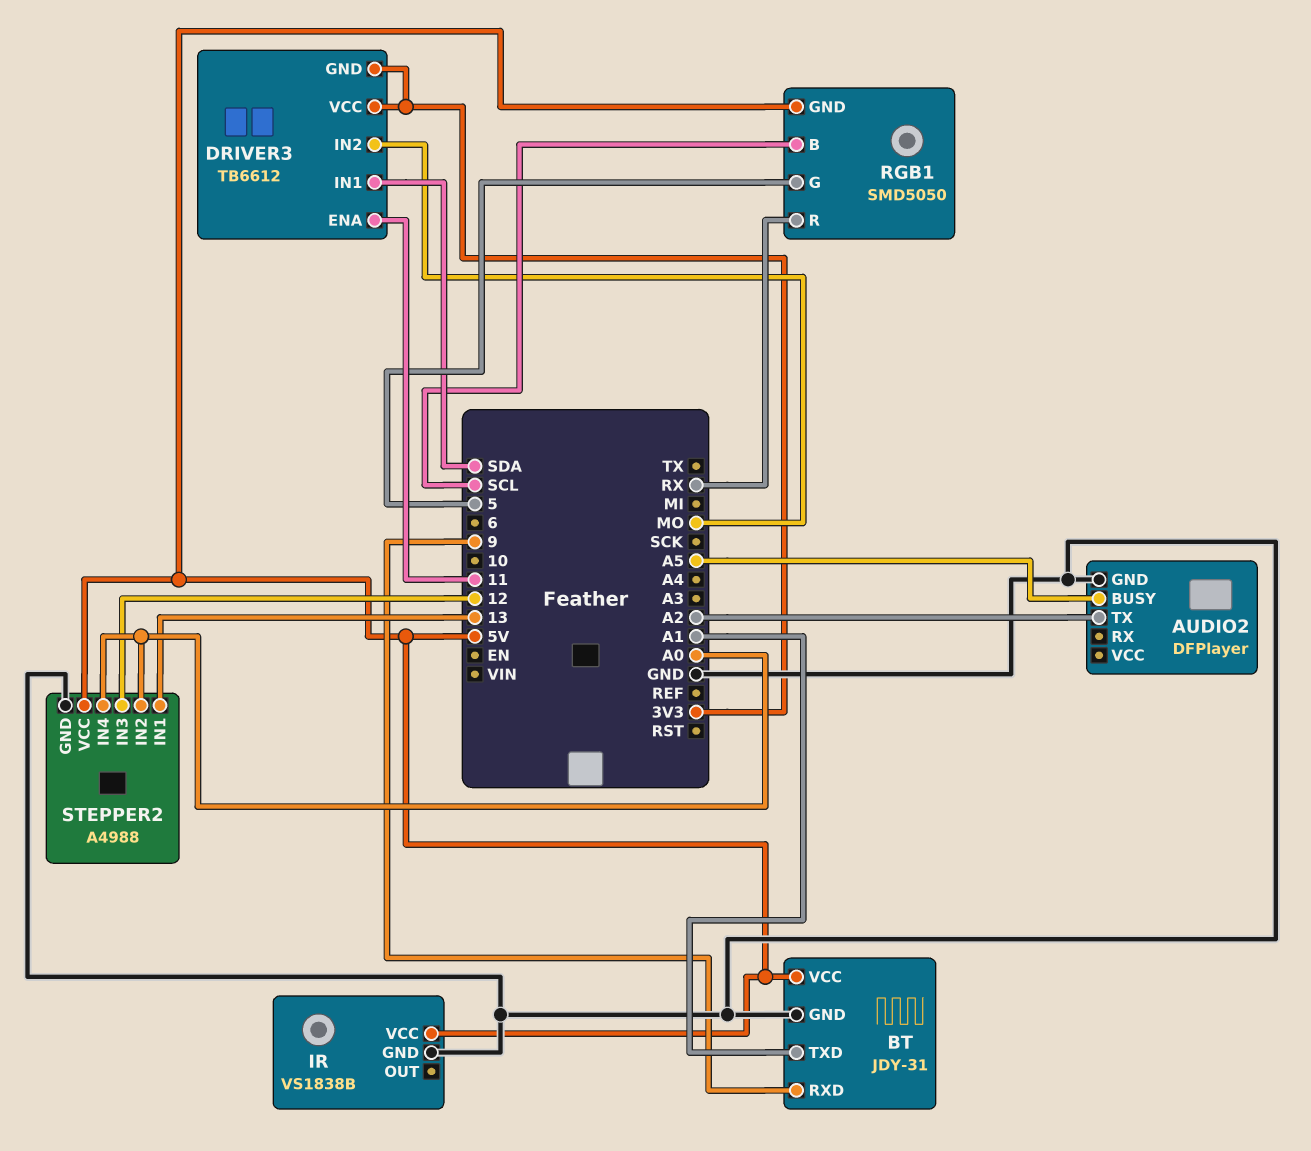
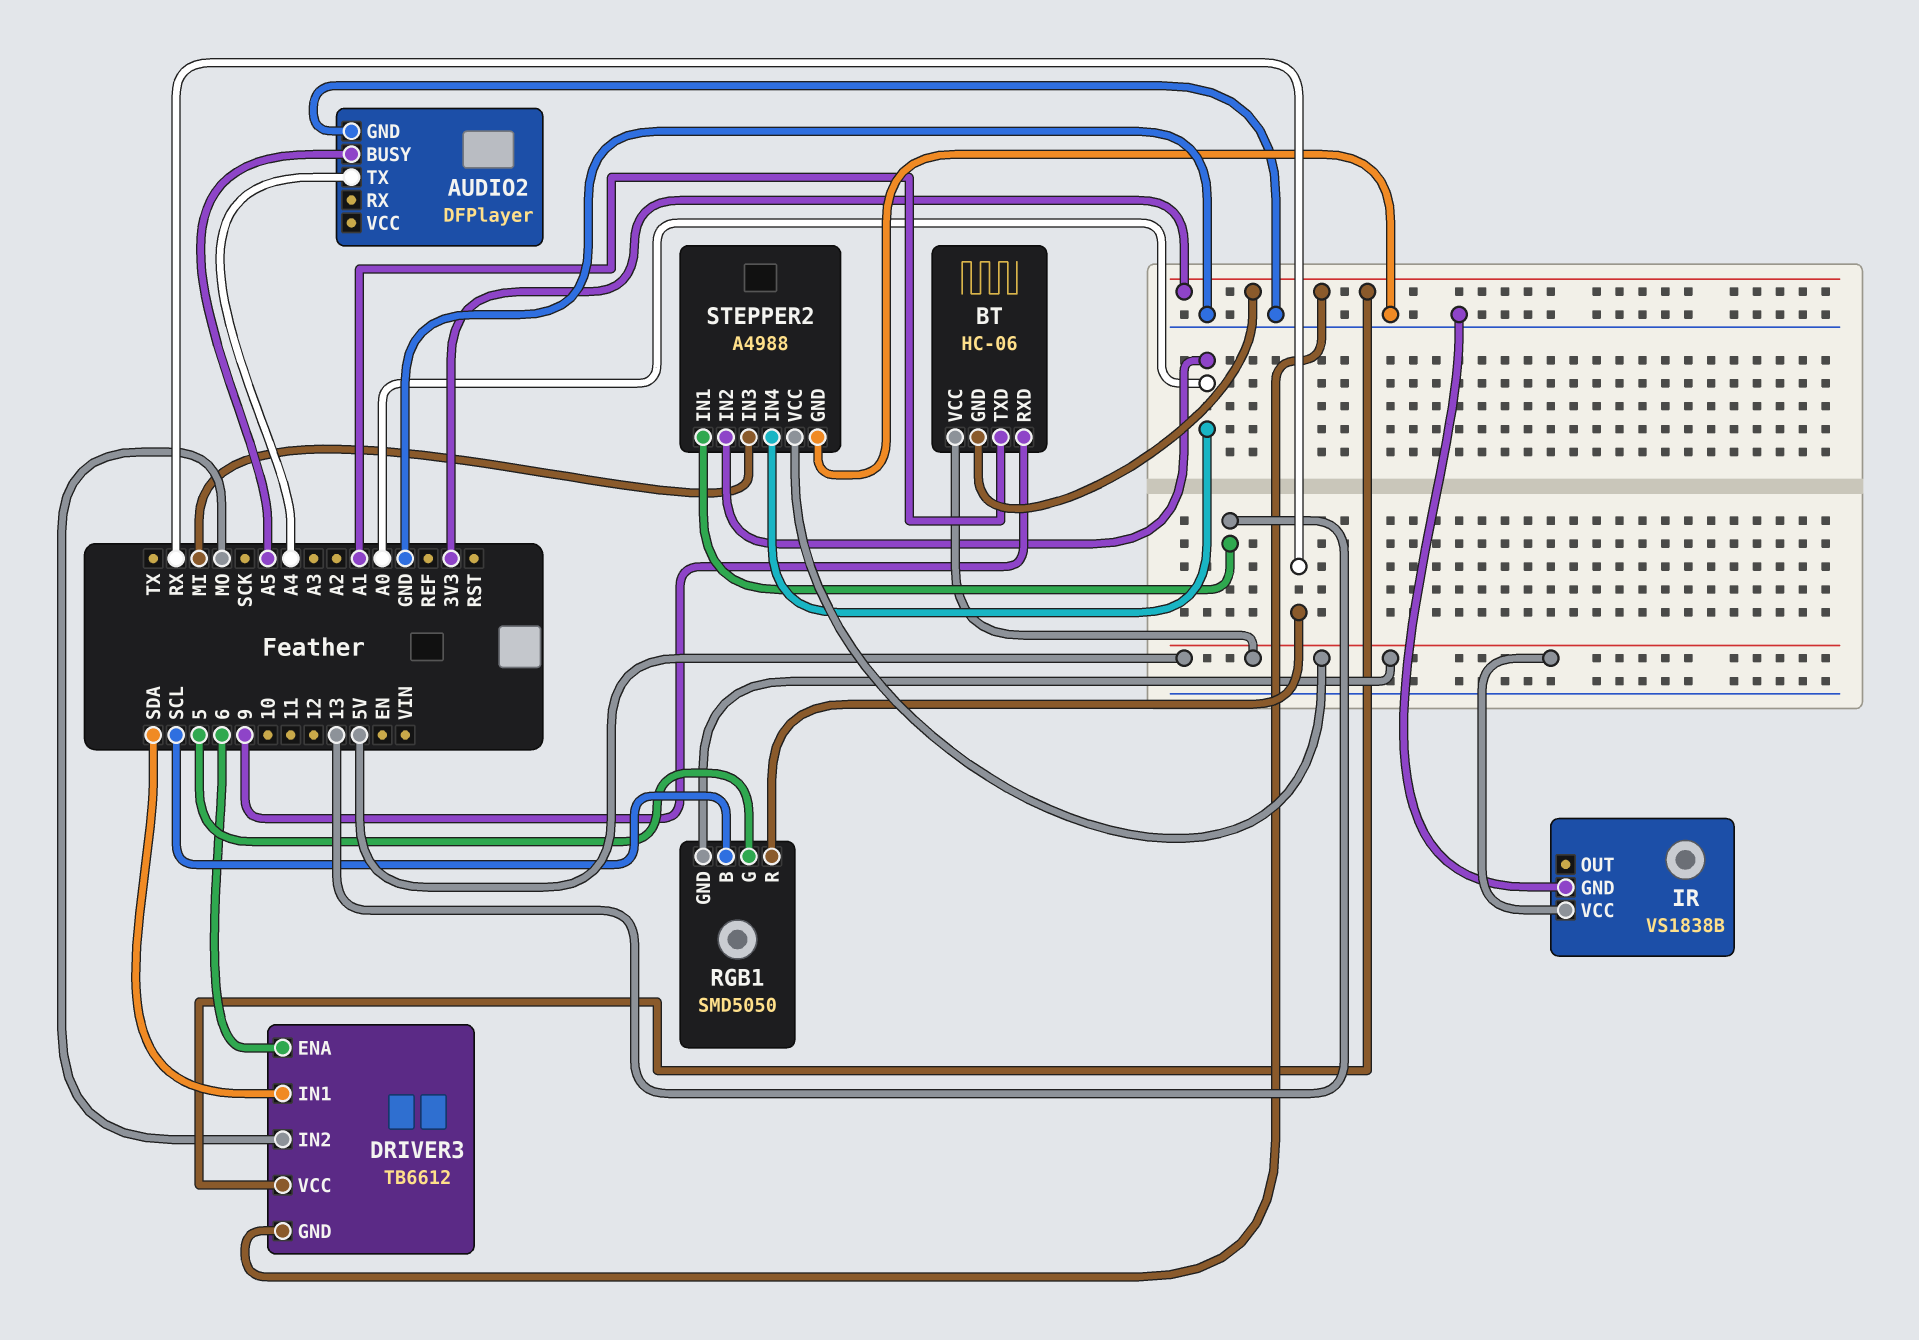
AUDIO2 pin TX: A2 -> A4
BT: JDY-31 -> HC-06
BT pin GND: GND -> 3V3
DRIVER3 pin ENA: 11 -> 6
STEPPER2 pin IN3: 12 -> MI

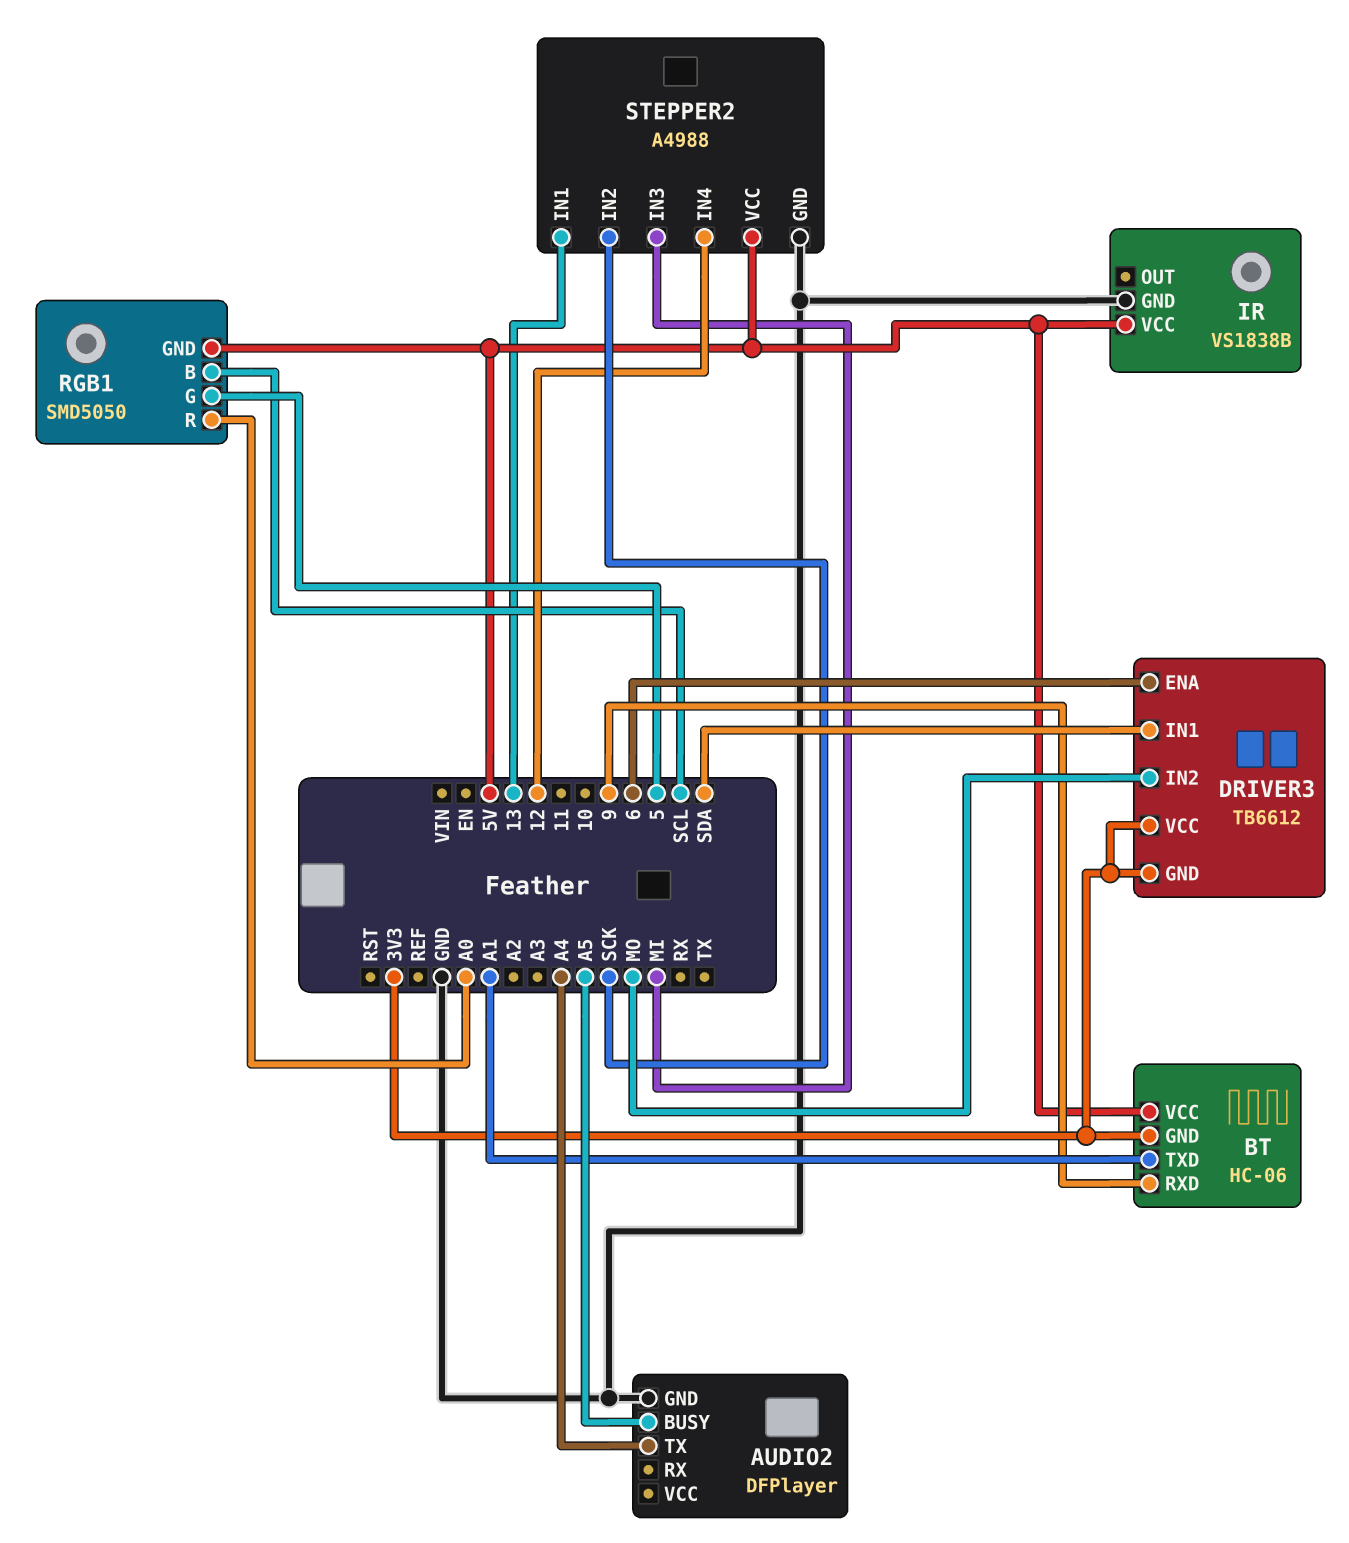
RGB1 pin R: RX -> A0
STEPPER2 pin IN2: A0 -> SCK
STEPPER2 pin IN4: A0 -> 12

